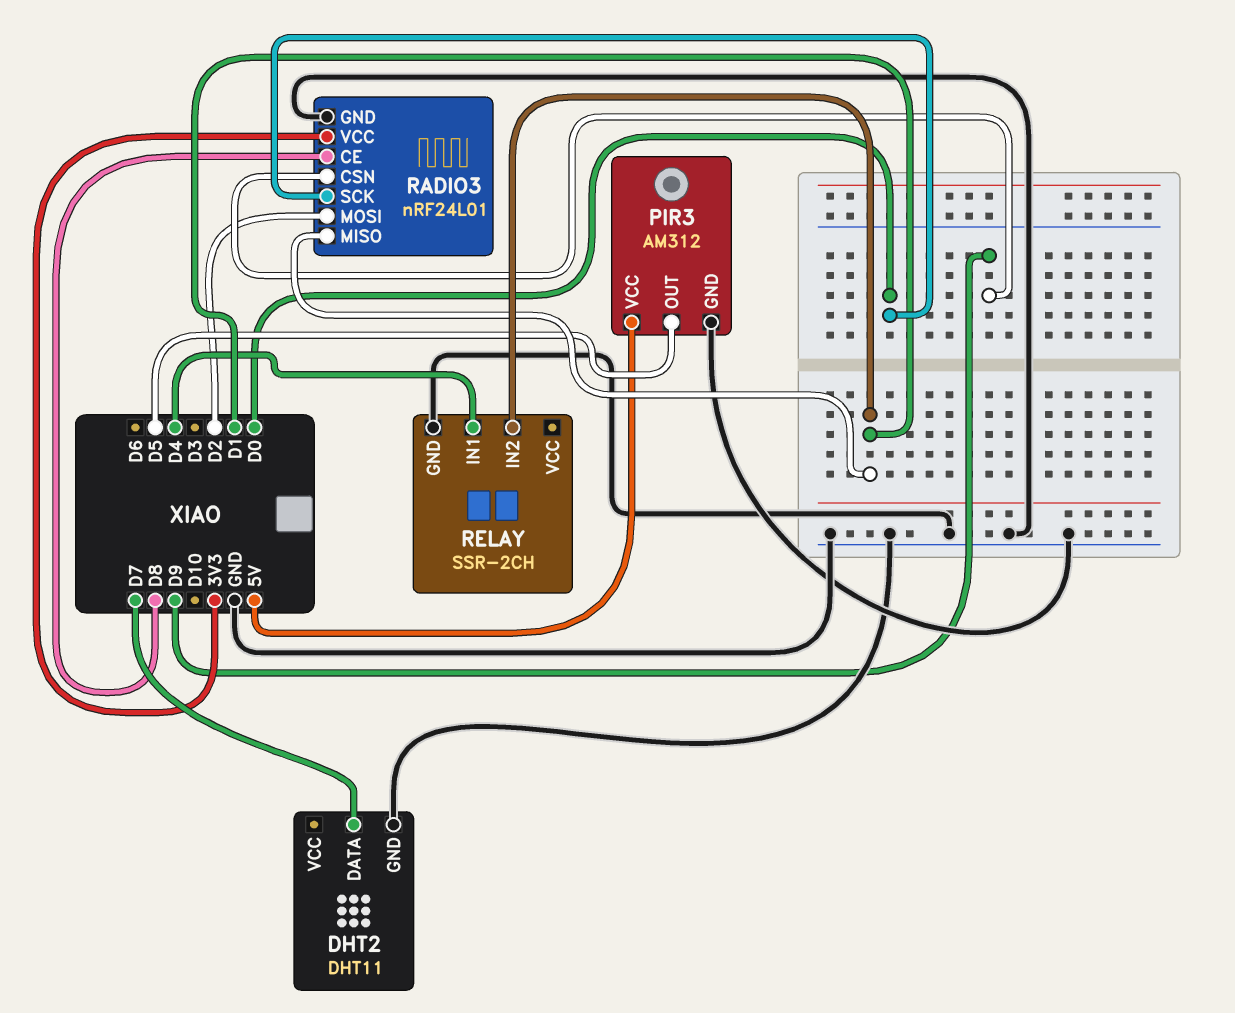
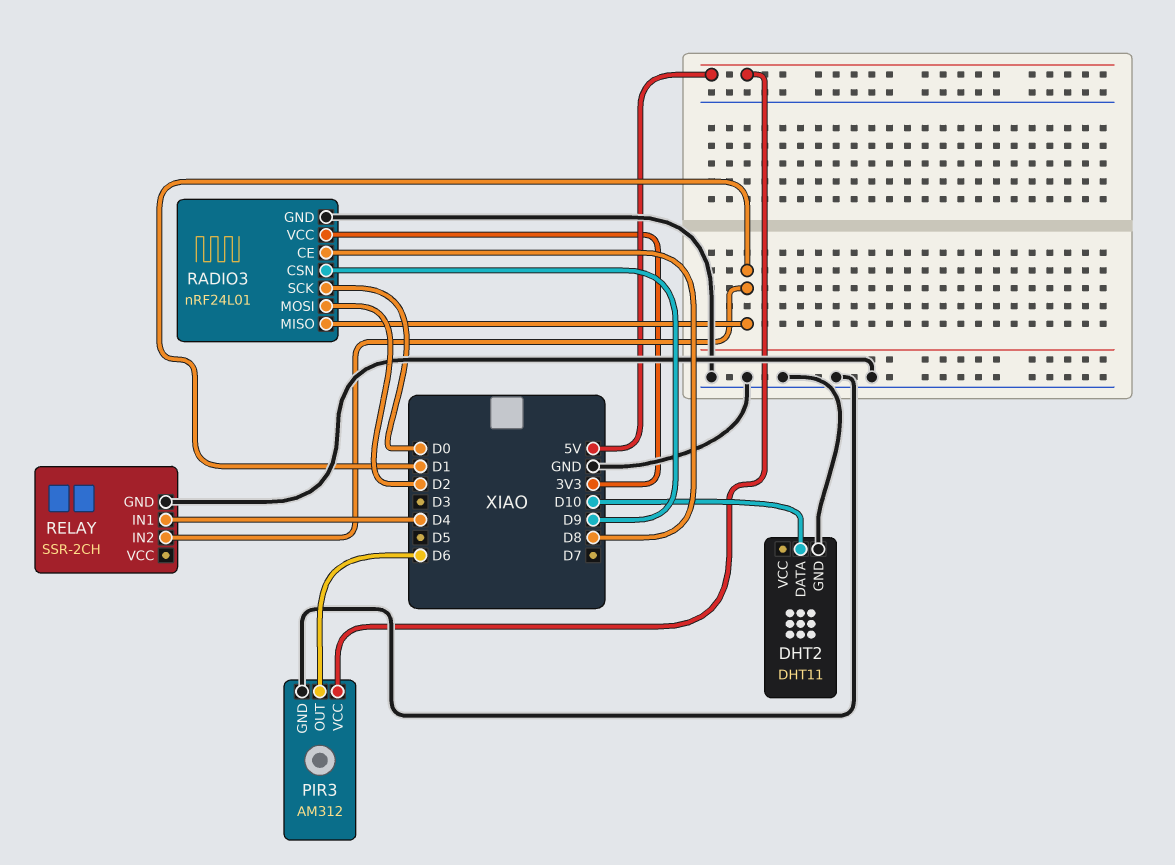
DHT2 pin DATA: D7 -> D10
PIR3 pin OUT: D5 -> D6

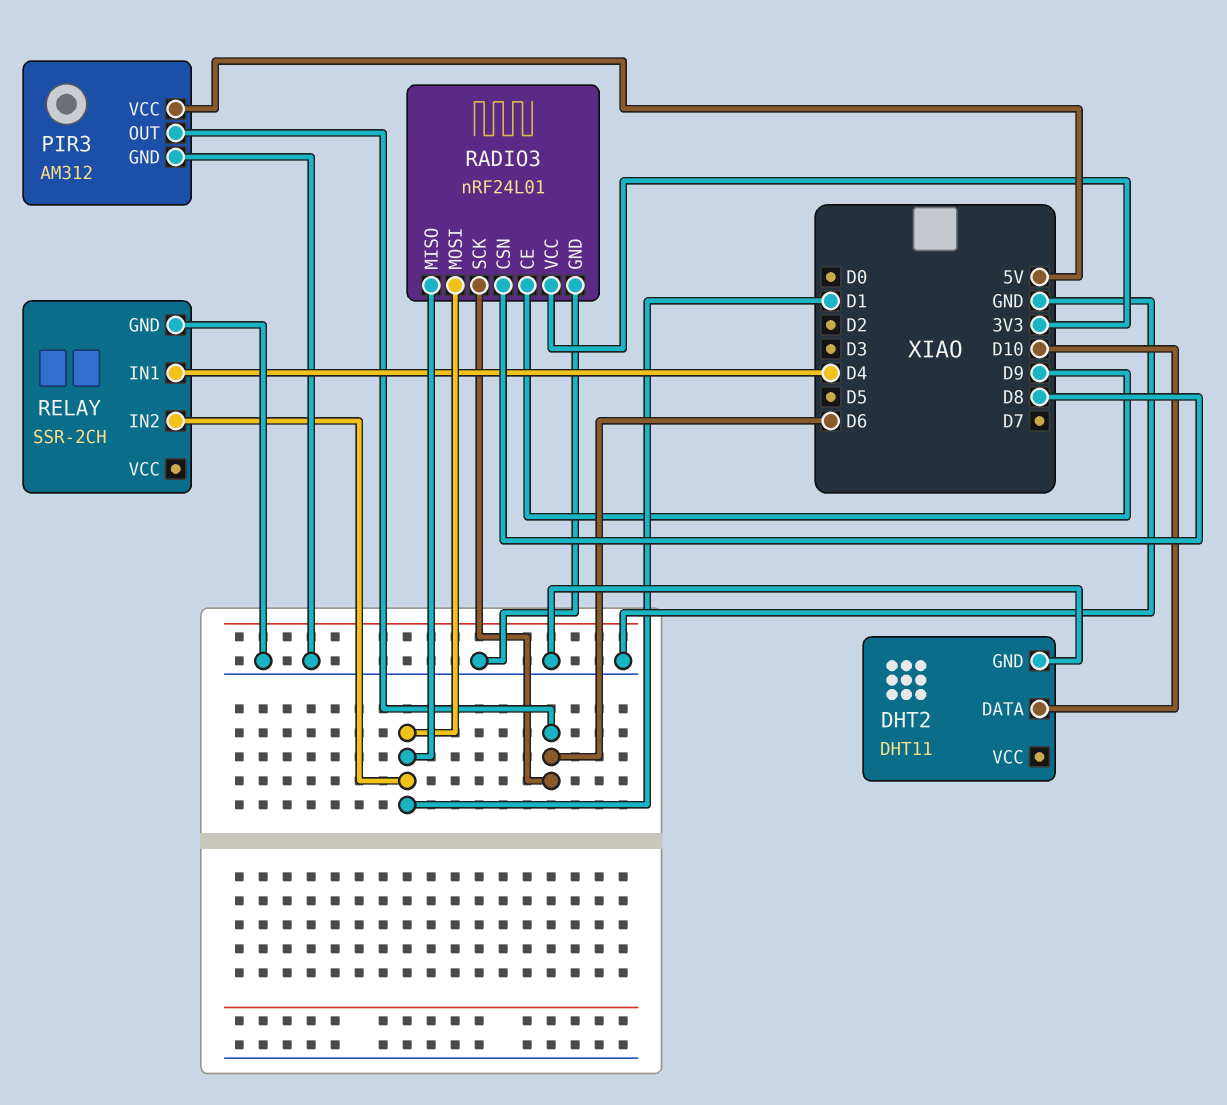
RADIO3 pin CE: D8 -> D9
RADIO3 pin CSN: D9 -> D8
RADIO3 pin MOSI: D2 -> D1
RADIO3 pin SCK: D0 -> D6

